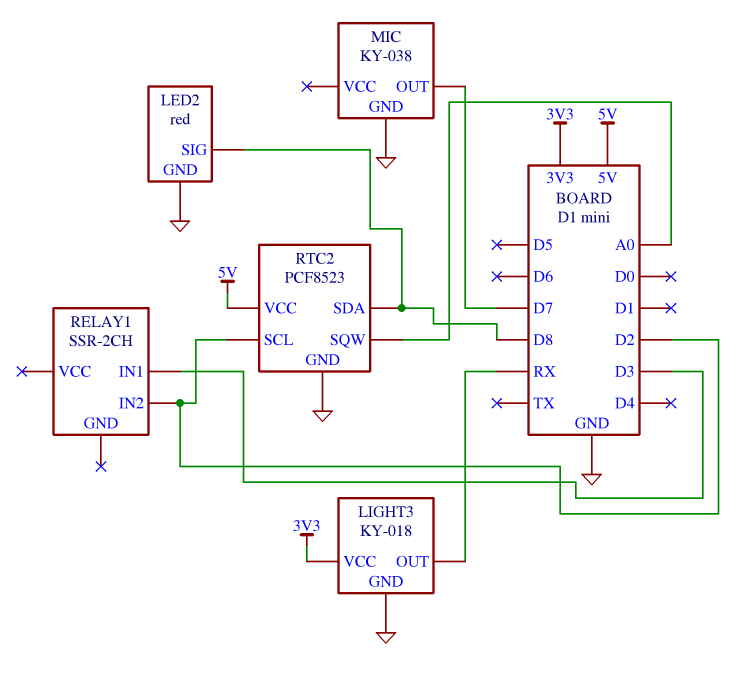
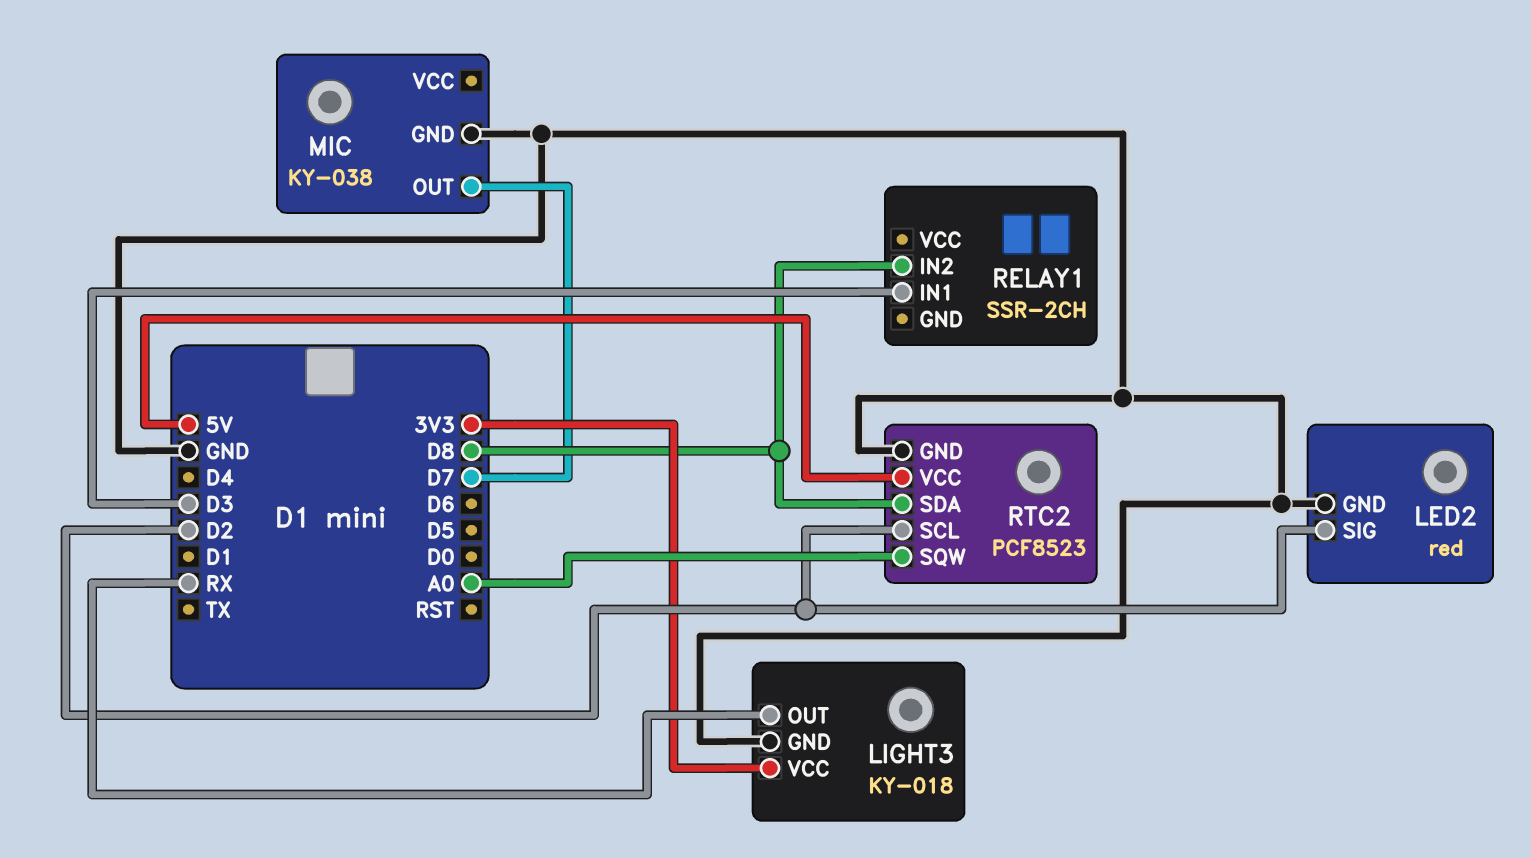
LED2 pin SIG: D8 -> D2
RELAY1 pin IN2: D2 -> D8

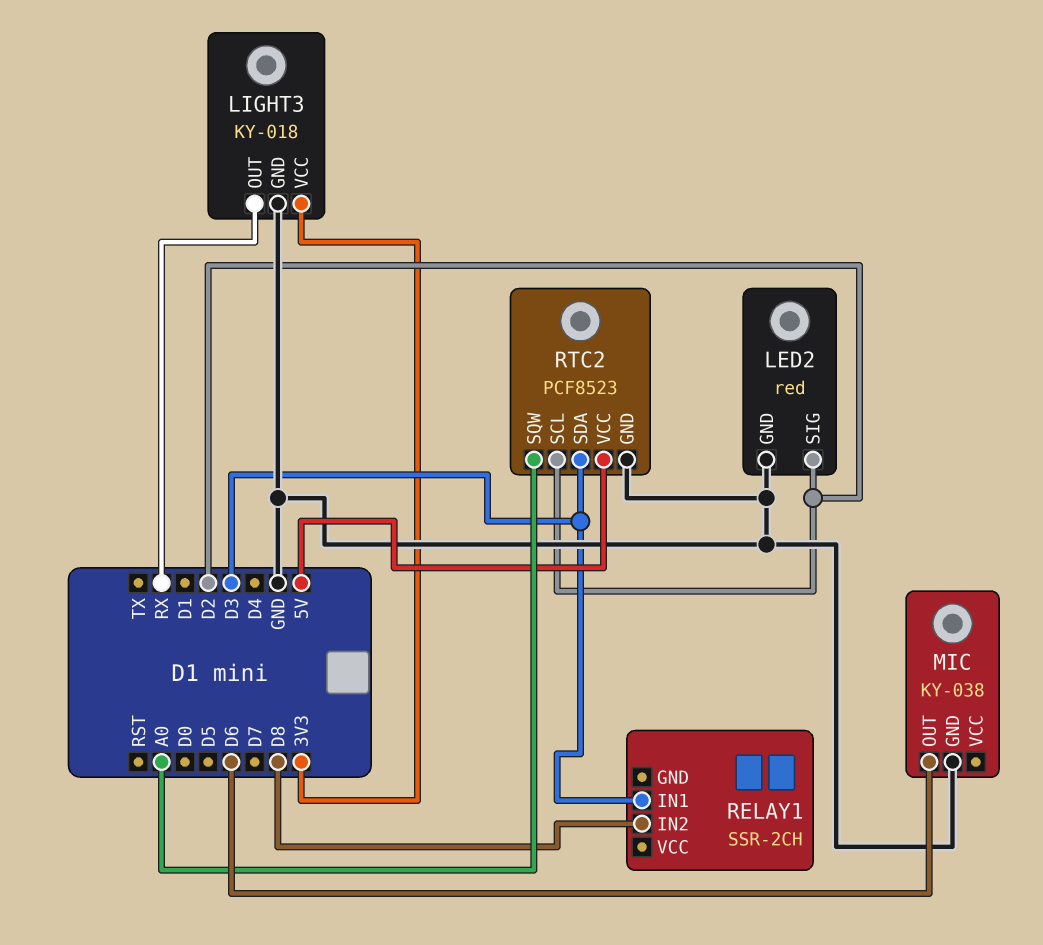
MIC pin OUT: D7 -> D6
RTC2 pin SDA: D8 -> D3

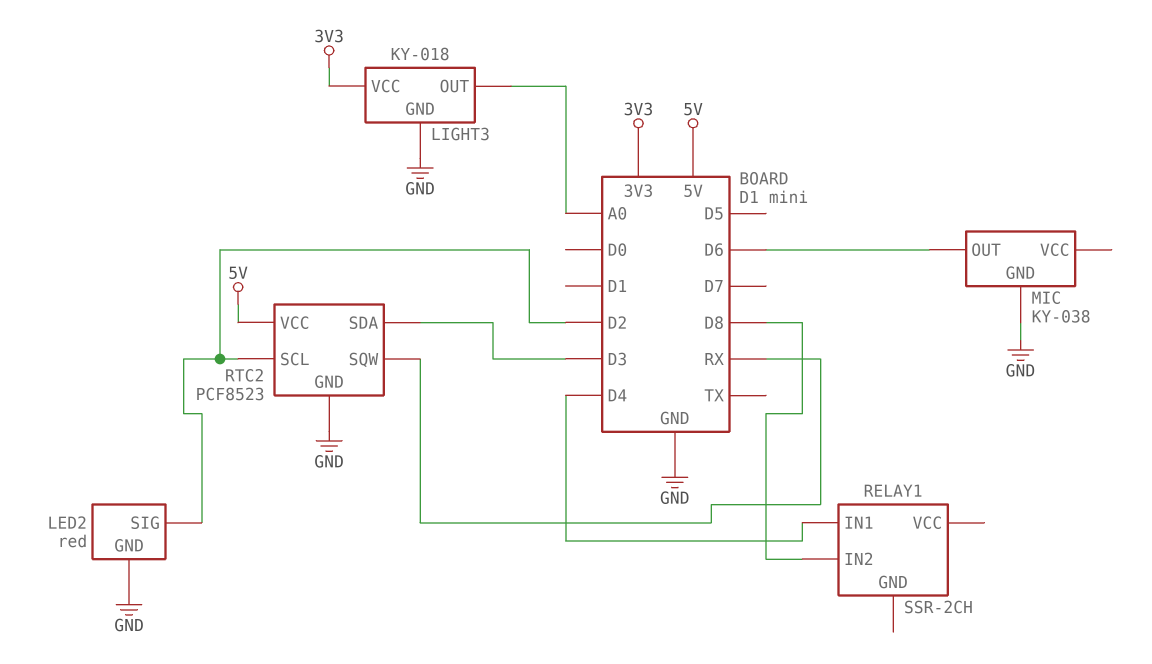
LIGHT3 pin OUT: RX -> A0
RELAY1 pin IN1: D3 -> D4
RTC2 pin SQW: A0 -> RX

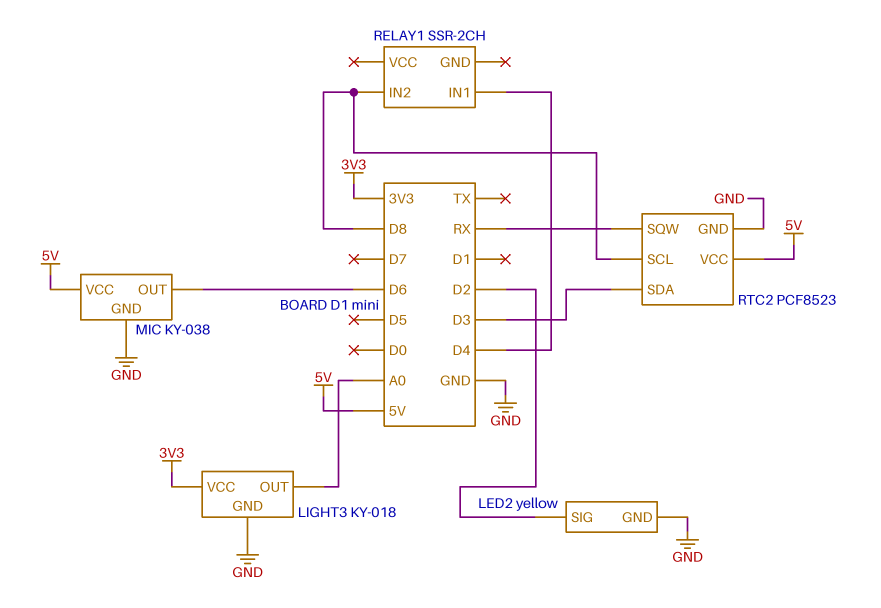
LED2: red -> yellow
MIC pin VCC: none -> 5V
RTC2 pin SCL: D2 -> D8

